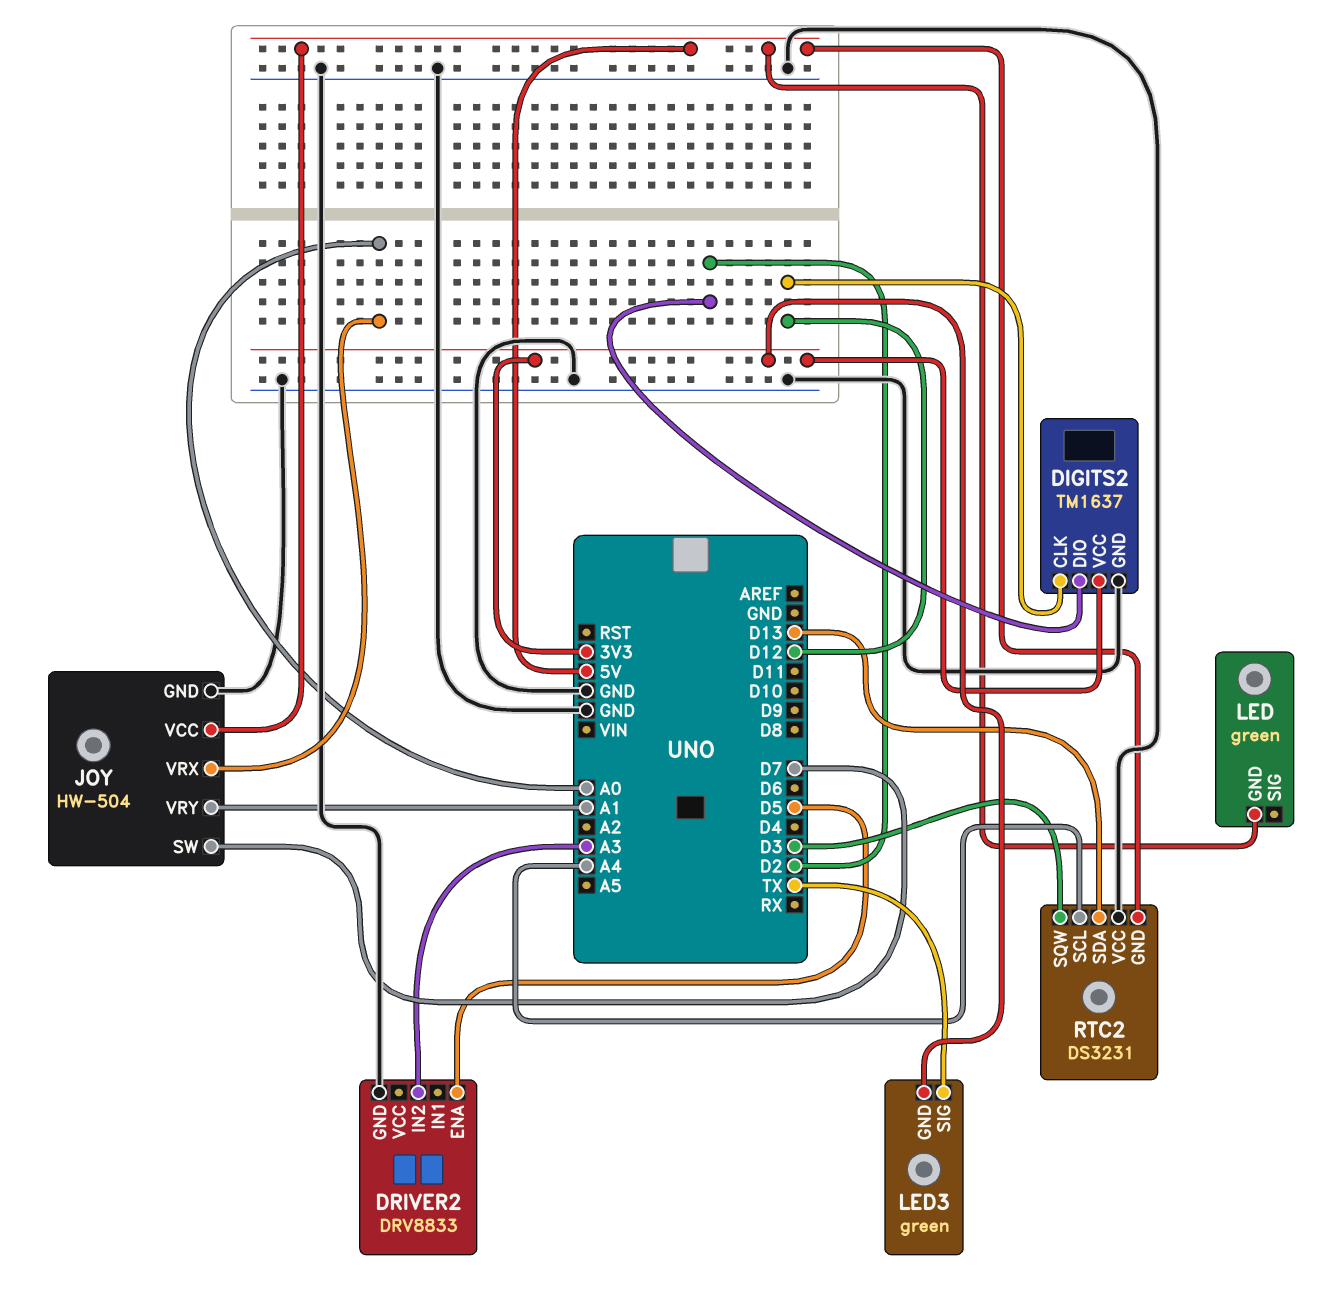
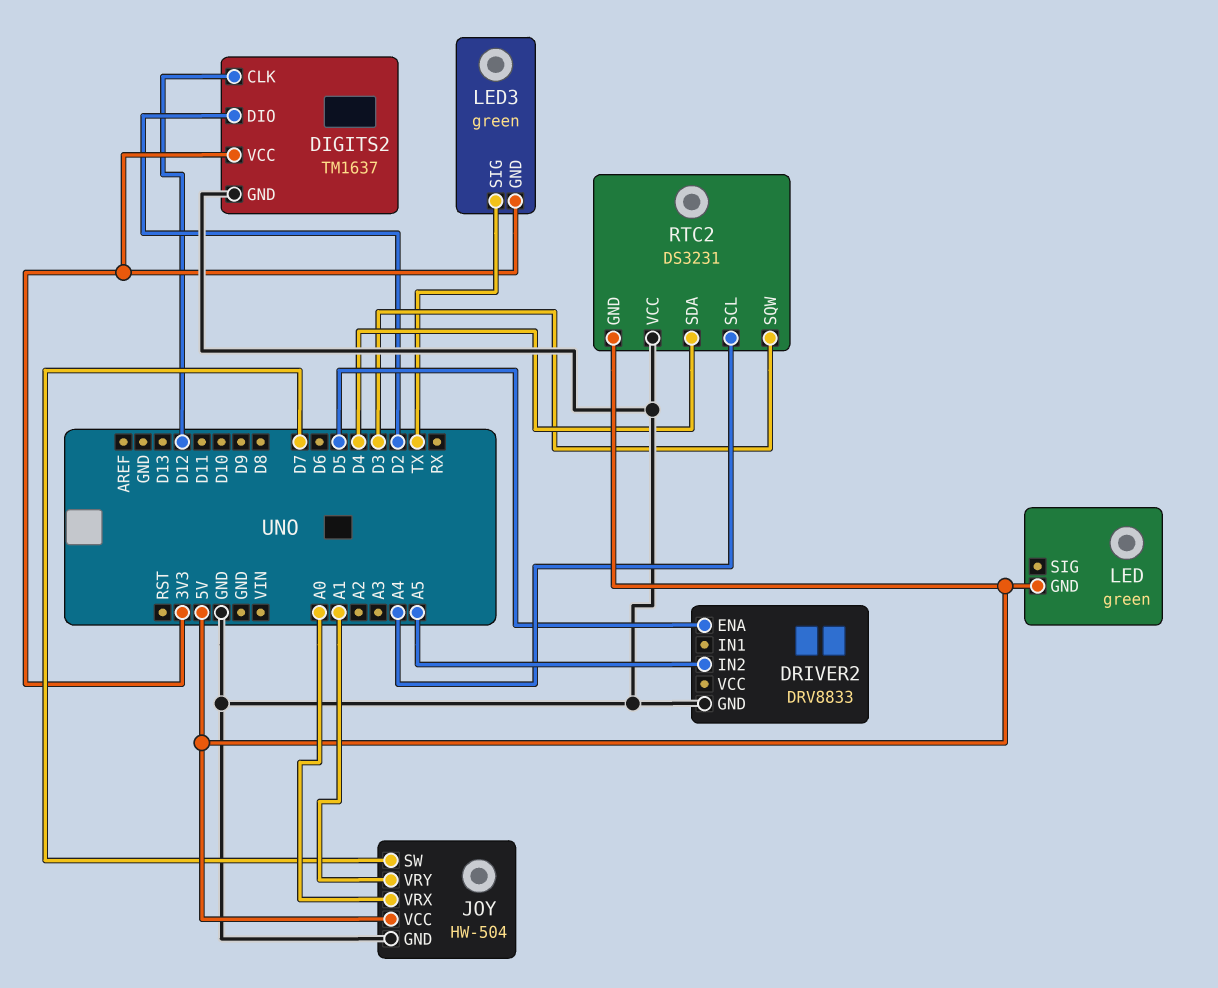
DRIVER2 pin IN2: A3 -> A5
RTC2 pin SDA: D13 -> D4

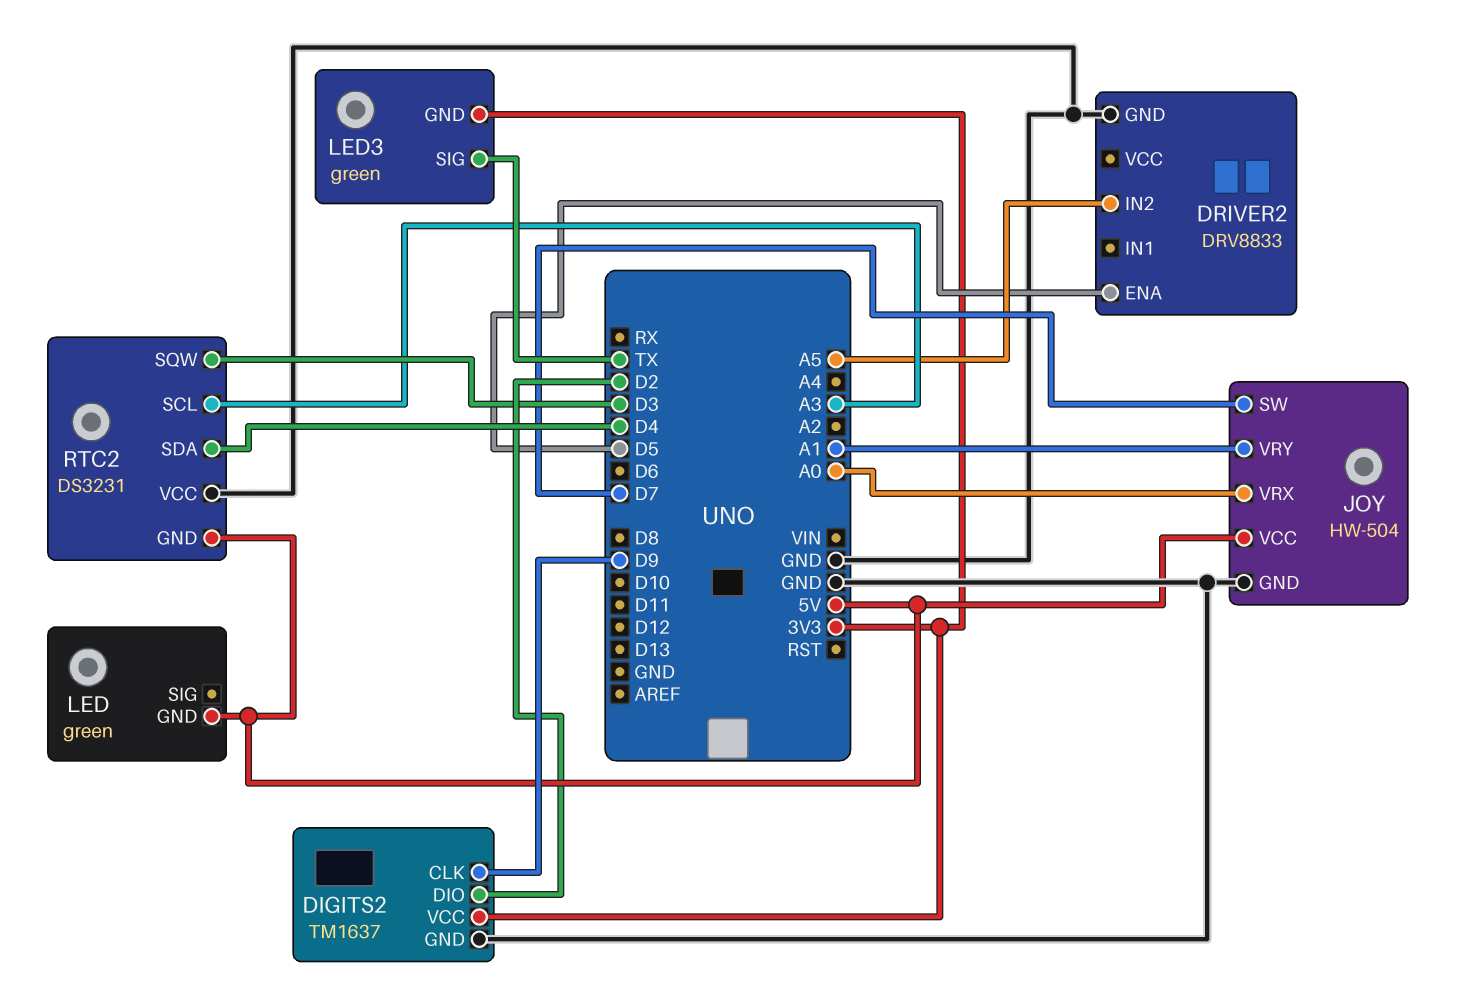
DIGITS2 pin CLK: D12 -> D9
RTC2 pin SCL: A4 -> A3

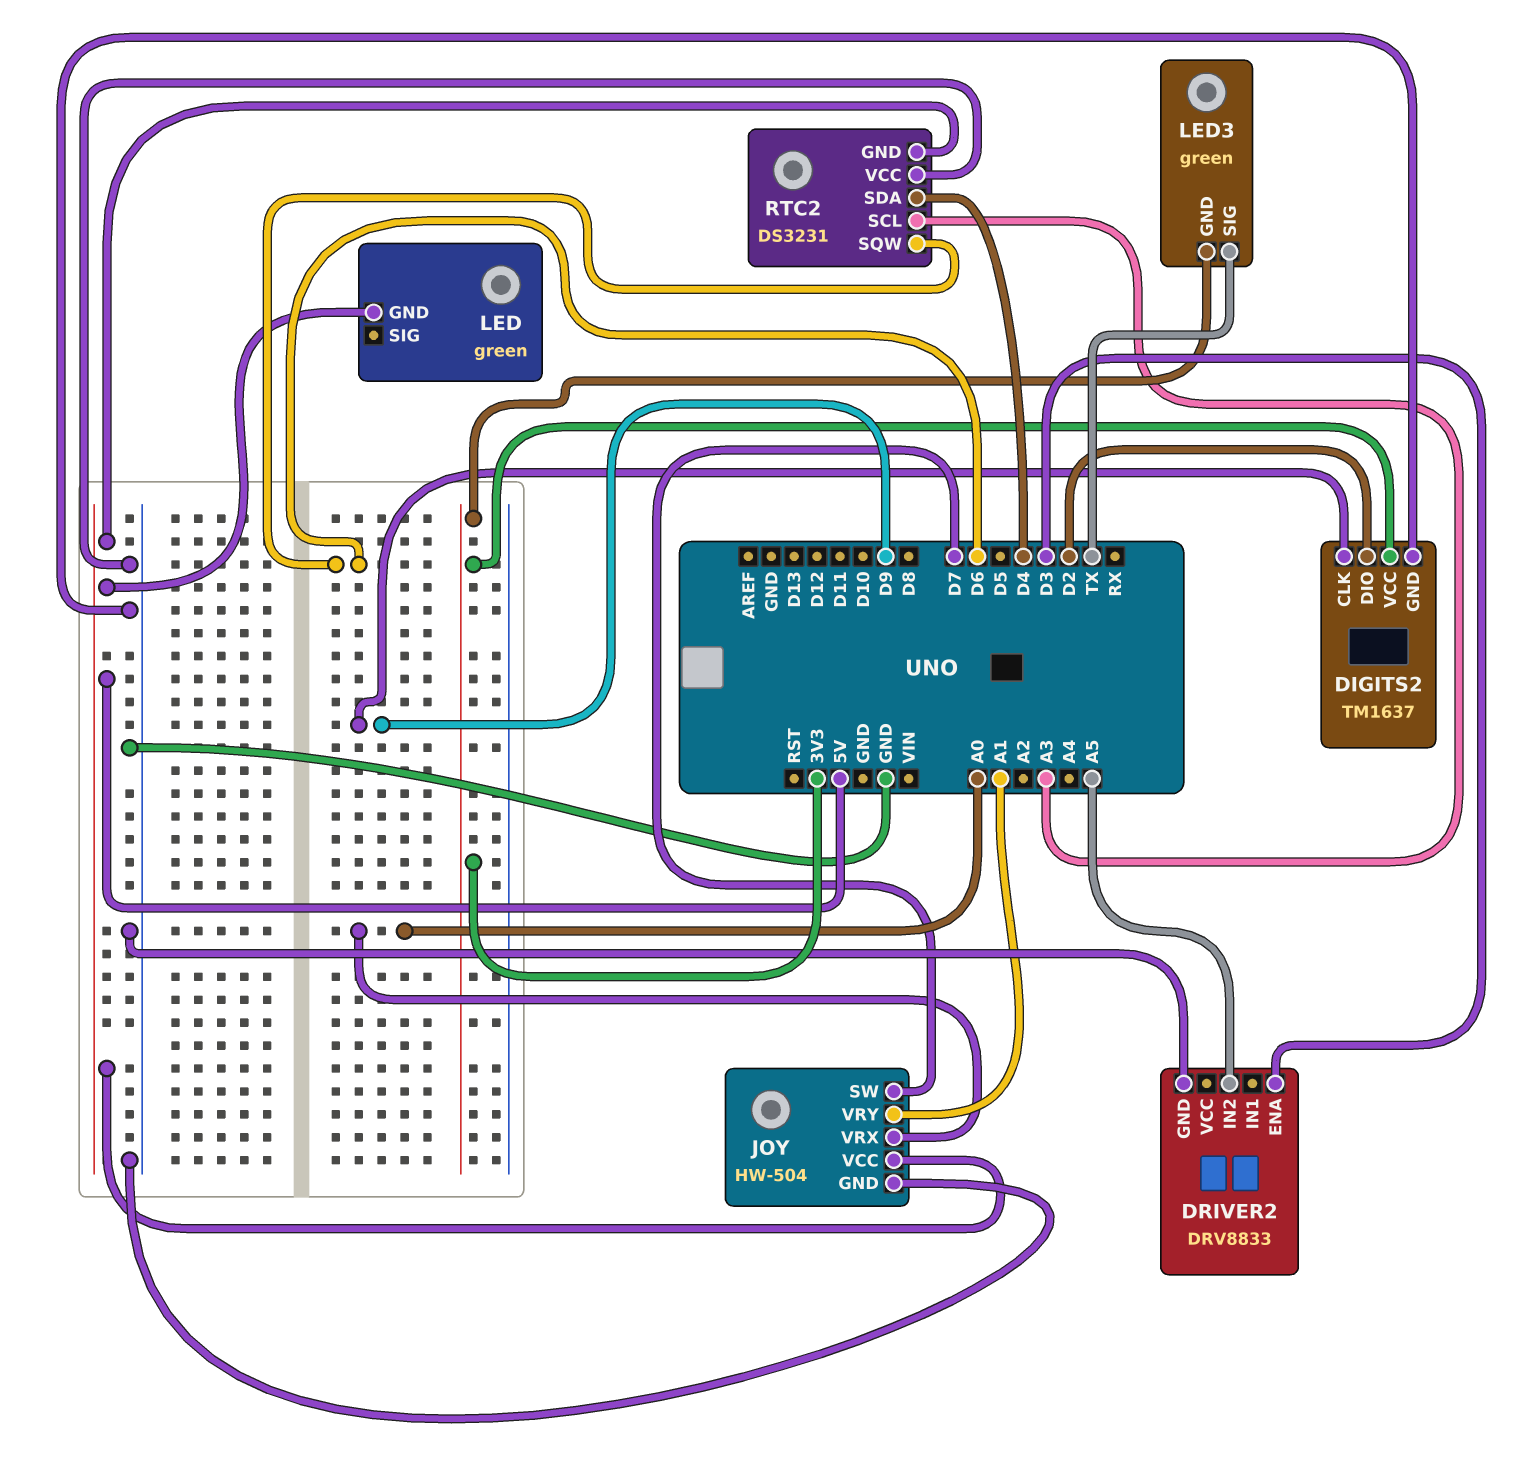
DRIVER2 pin ENA: D5 -> D3
RTC2 pin SQW: D3 -> D6

